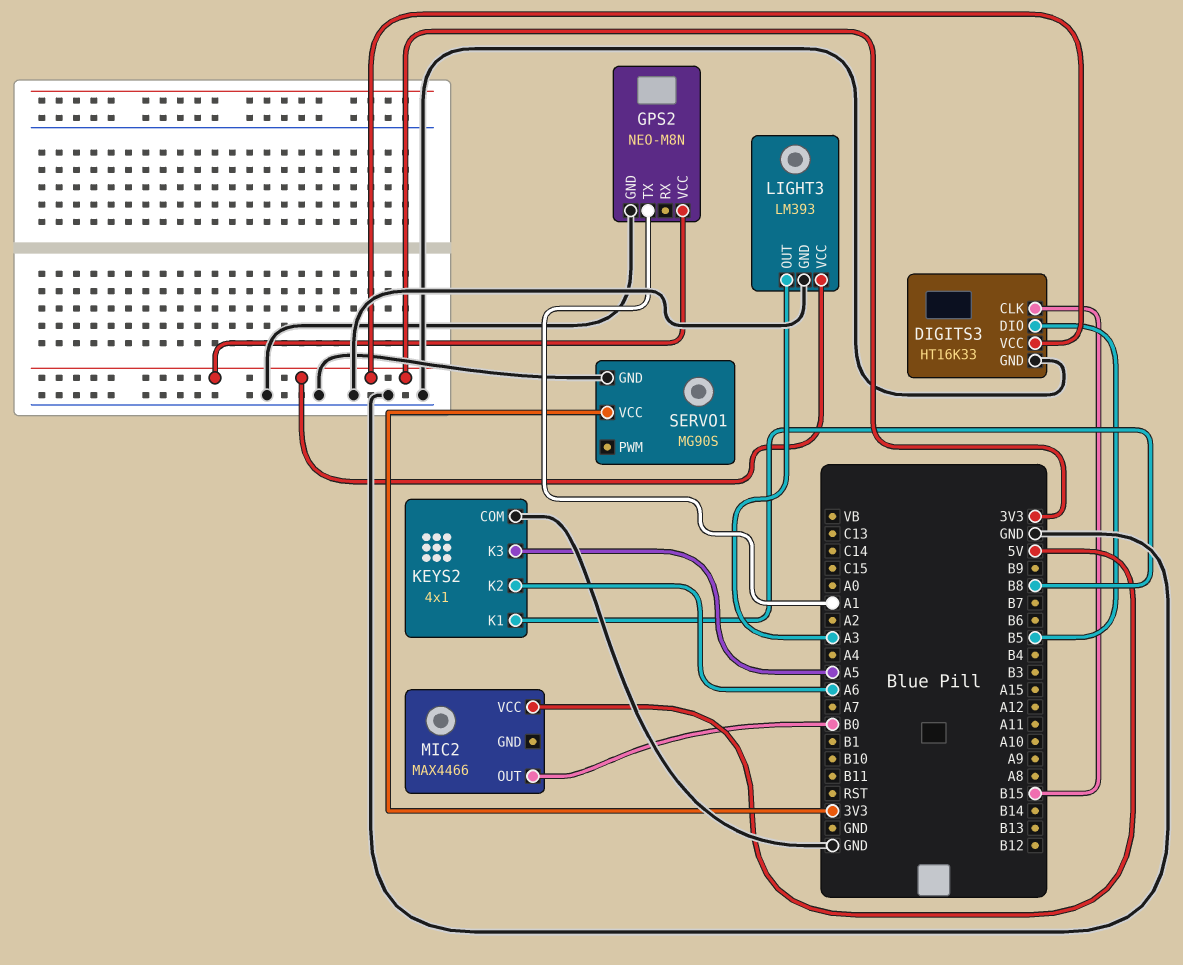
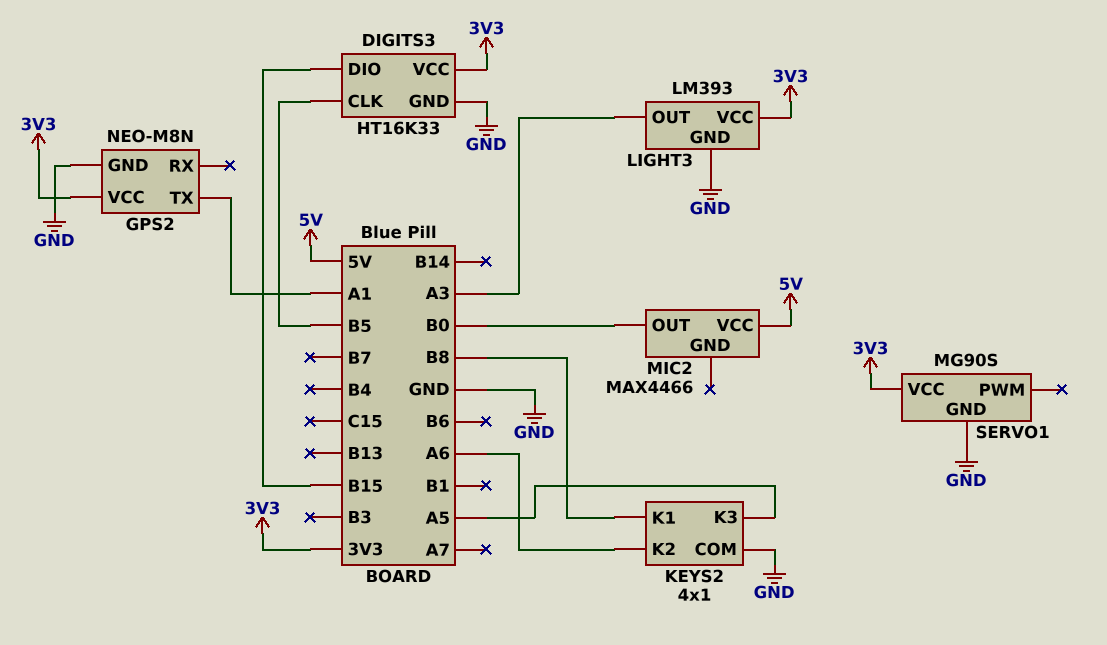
DIGITS3 pin CLK: B15 -> B5
DIGITS3 pin DIO: B5 -> B15

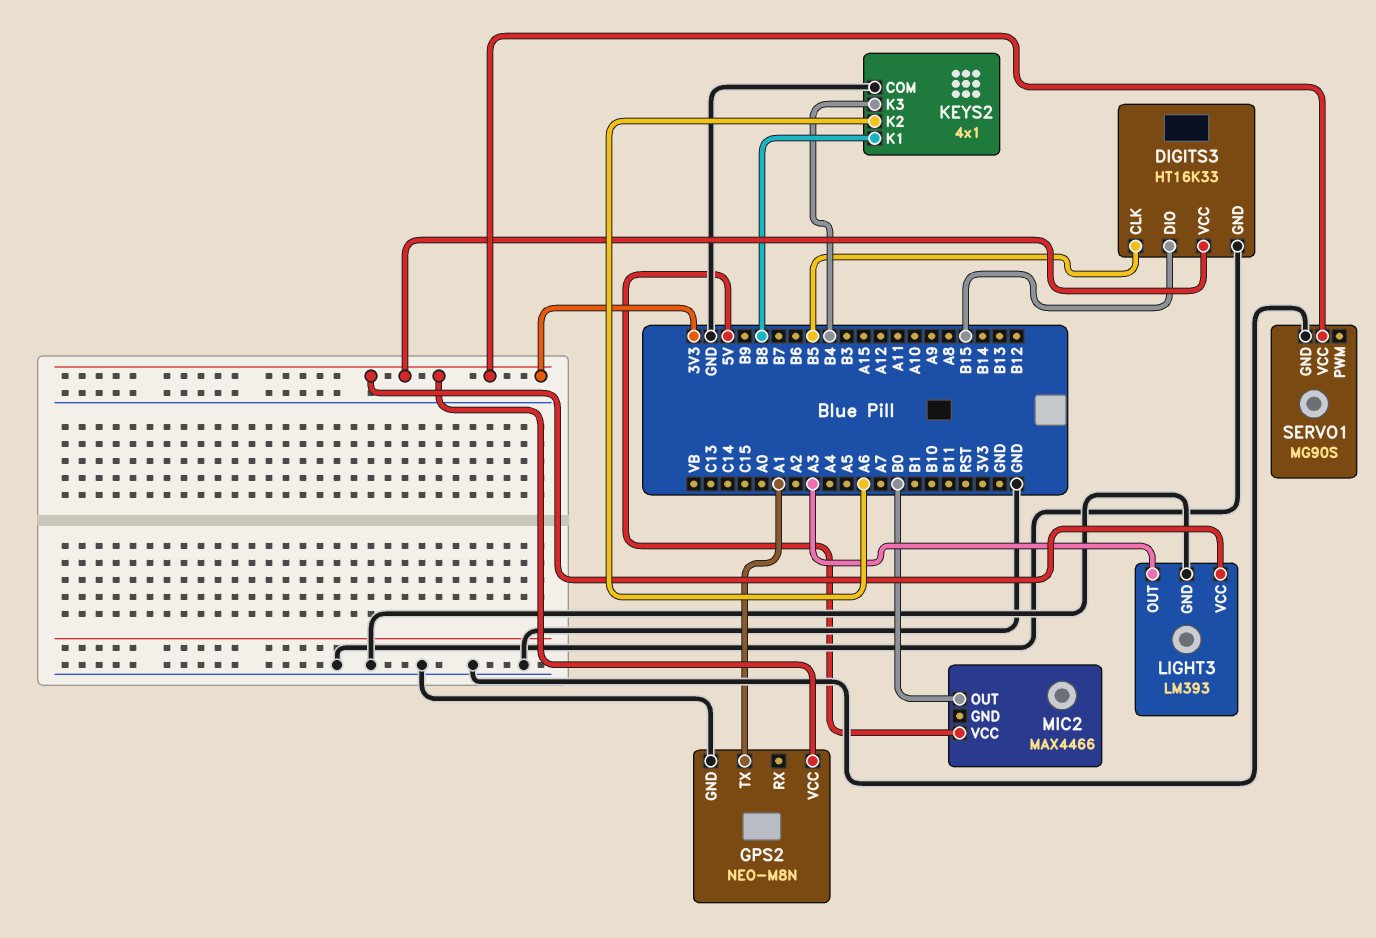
KEYS2 pin K3: A5 -> B4

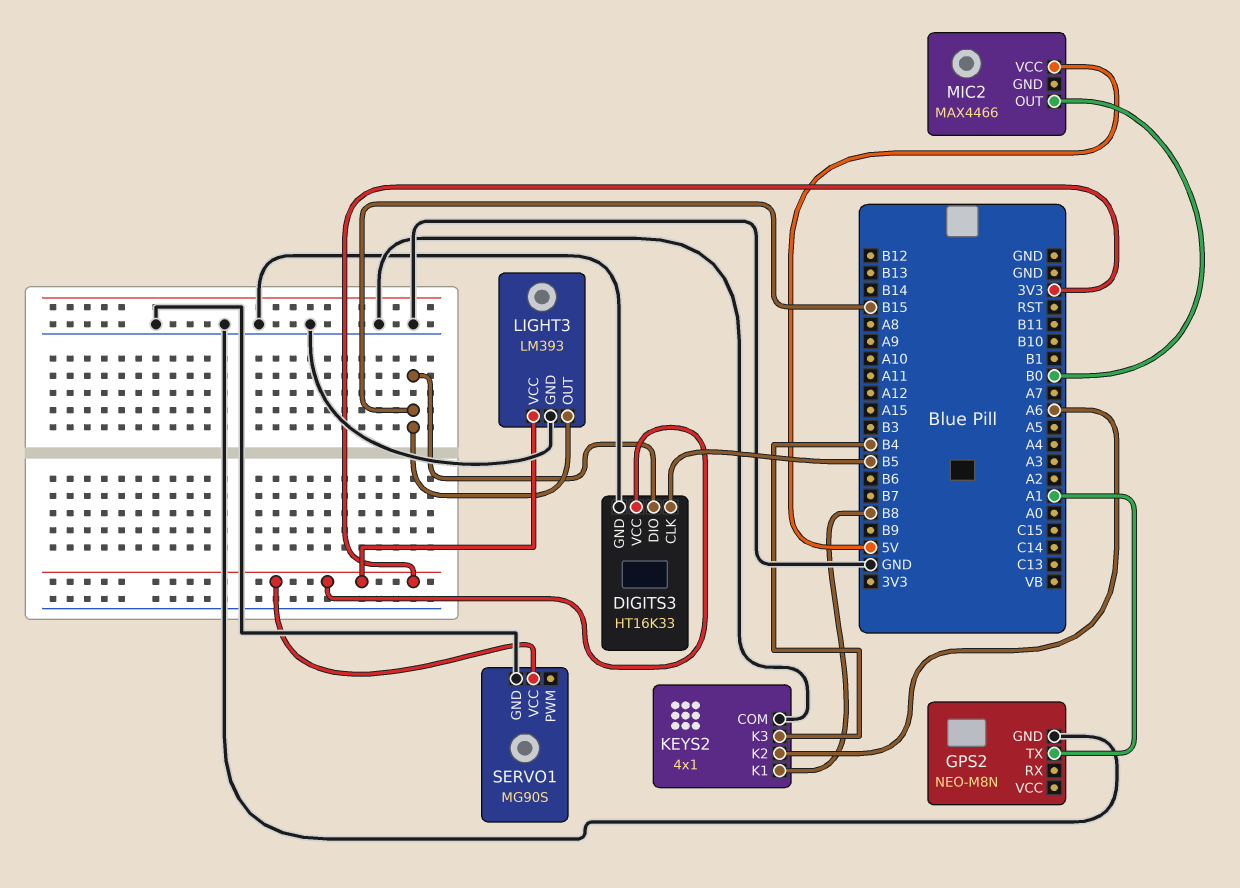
GPS2 pin VCC: 3V3 -> none
LIGHT3 pin OUT: A3 -> B15

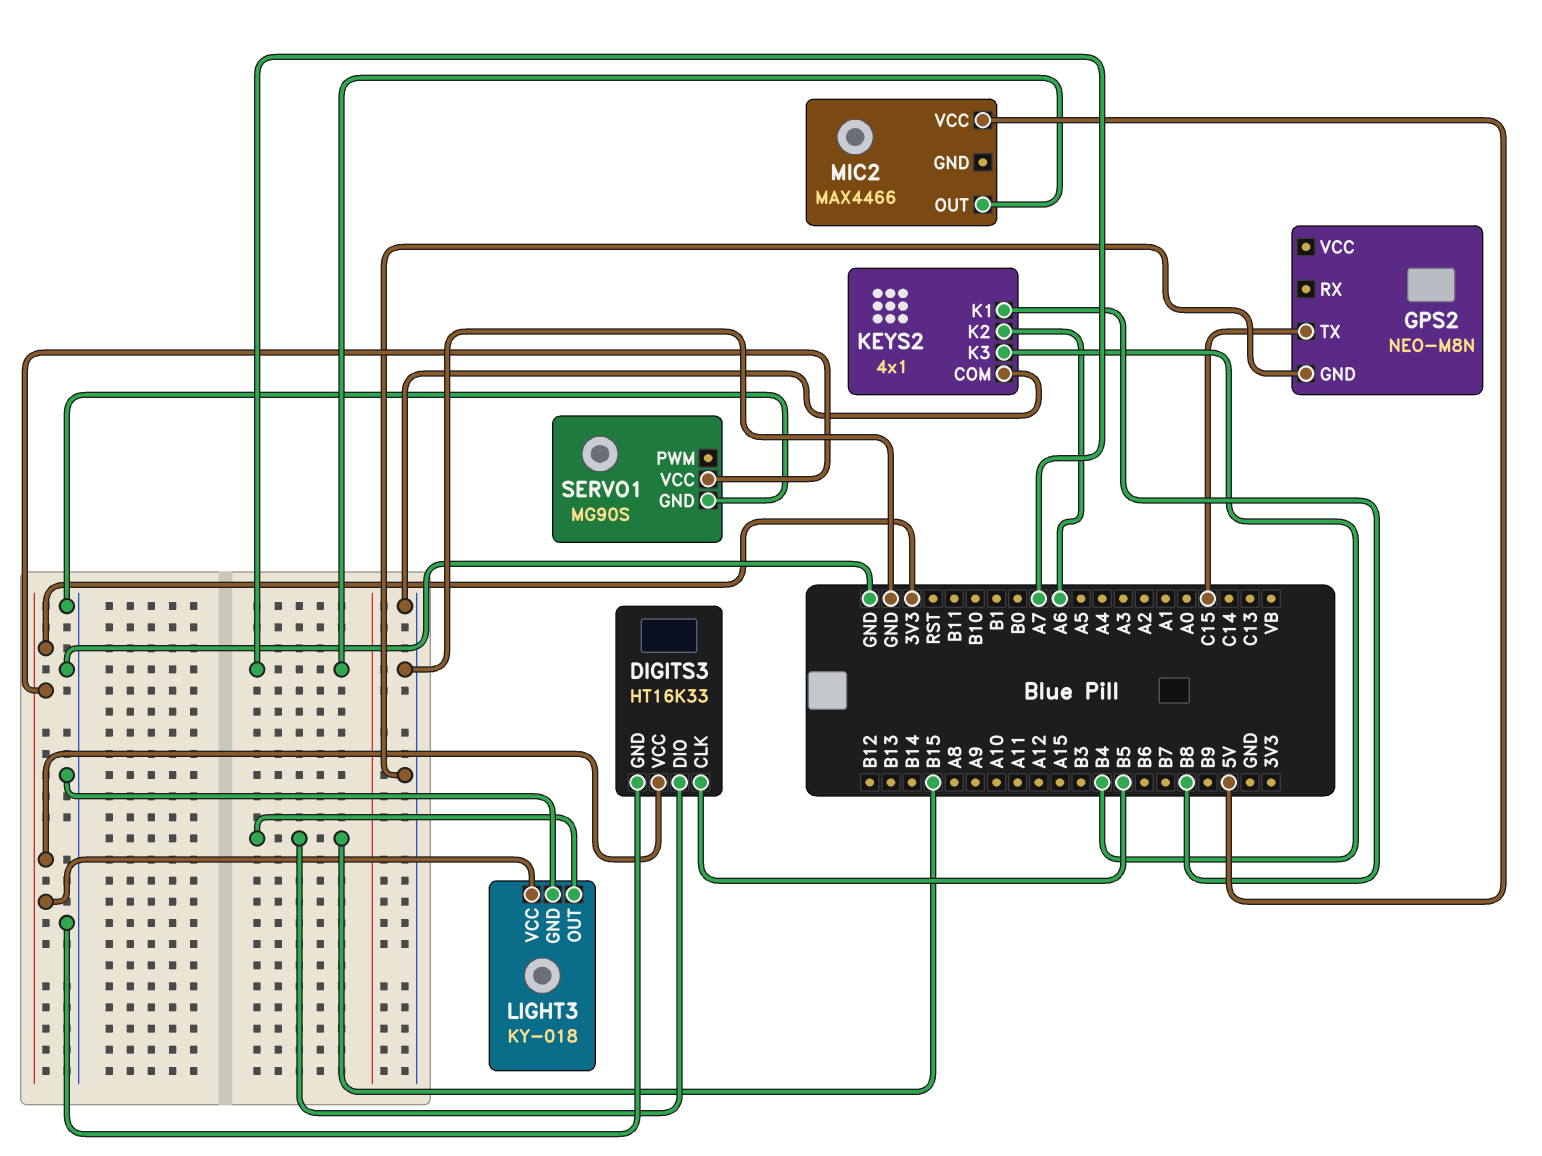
GPS2 pin TX: A1 -> C15
LIGHT3: LM393 -> KY-018
MIC2 pin OUT: B0 -> A7

